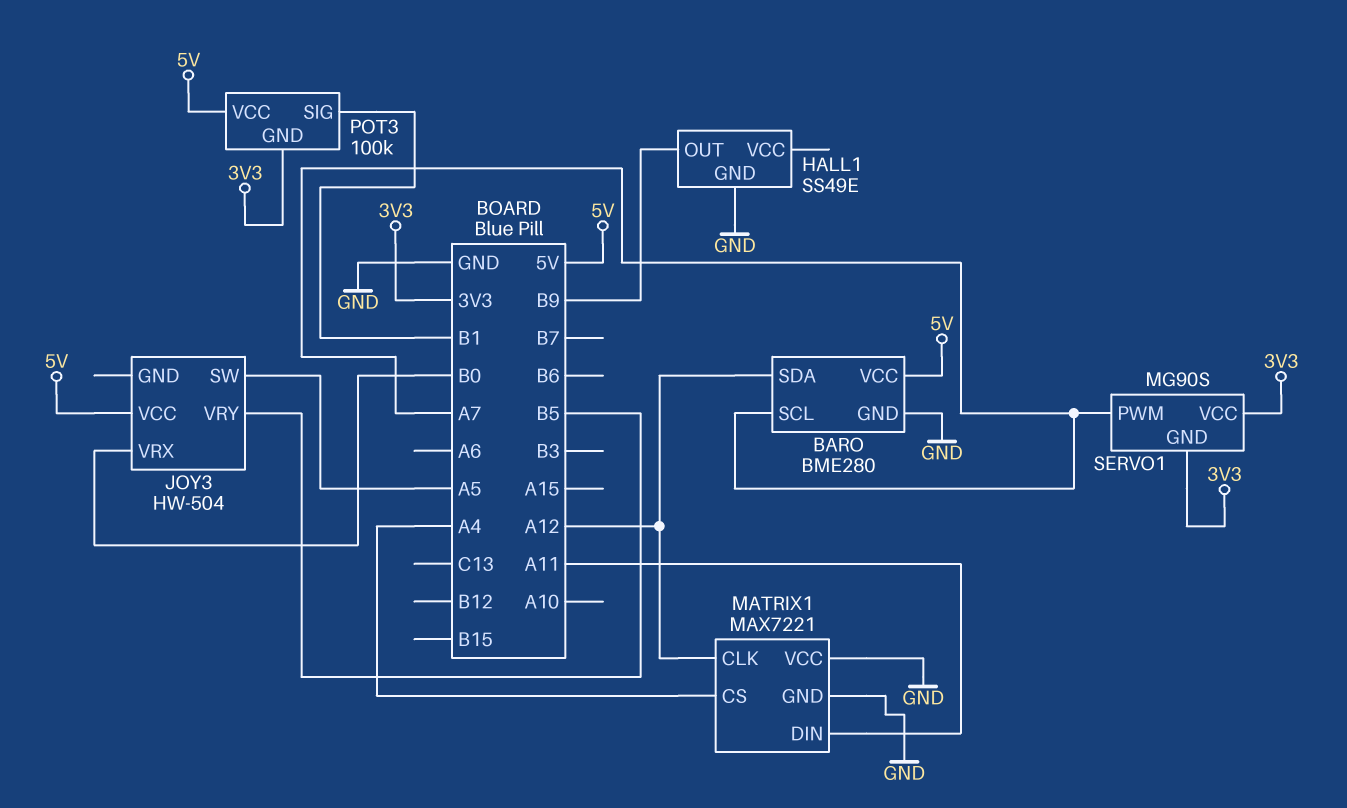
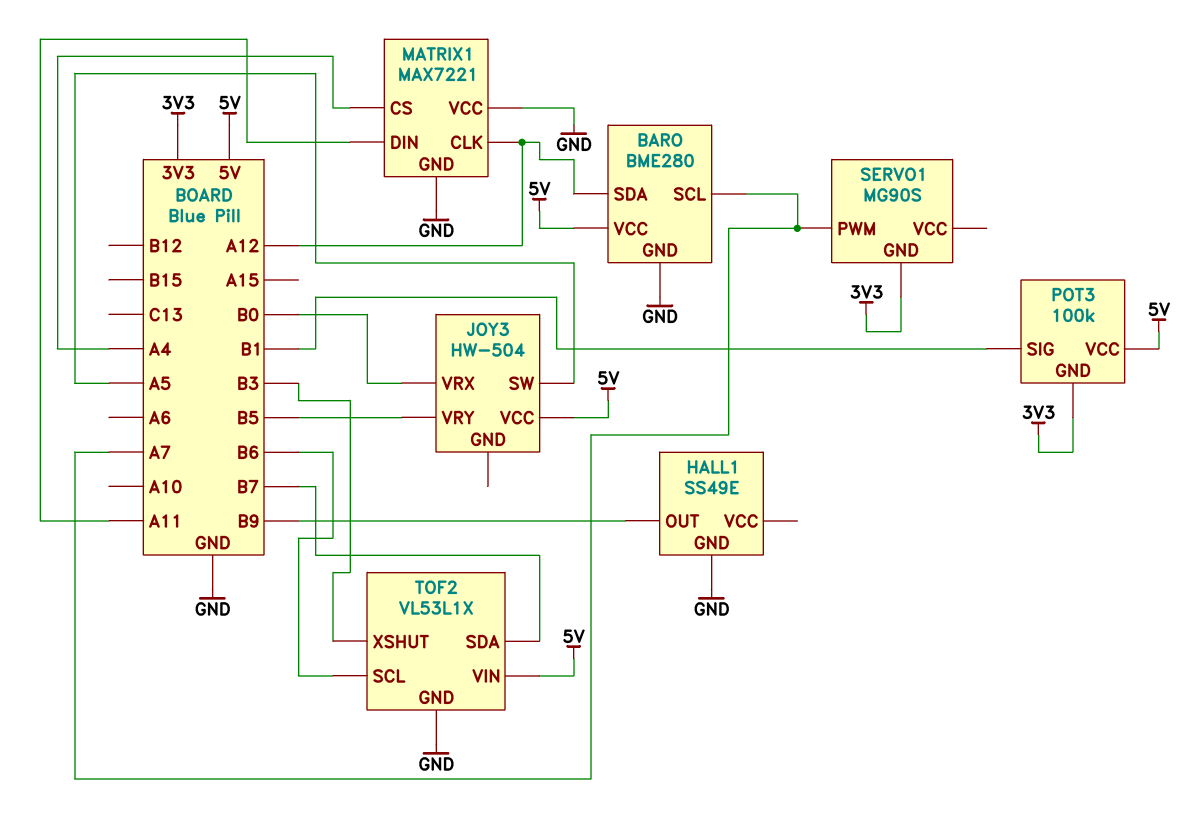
SERVO1 pin VCC: 3V3 -> none
TOF2: none -> VL53L1X
TOF2 pin GND: none -> GND
TOF2 pin SCL: none -> B6
TOF2 pin SDA: none -> B7
TOF2 pin VIN: none -> 5V
TOF2 pin XSHUT: none -> B3

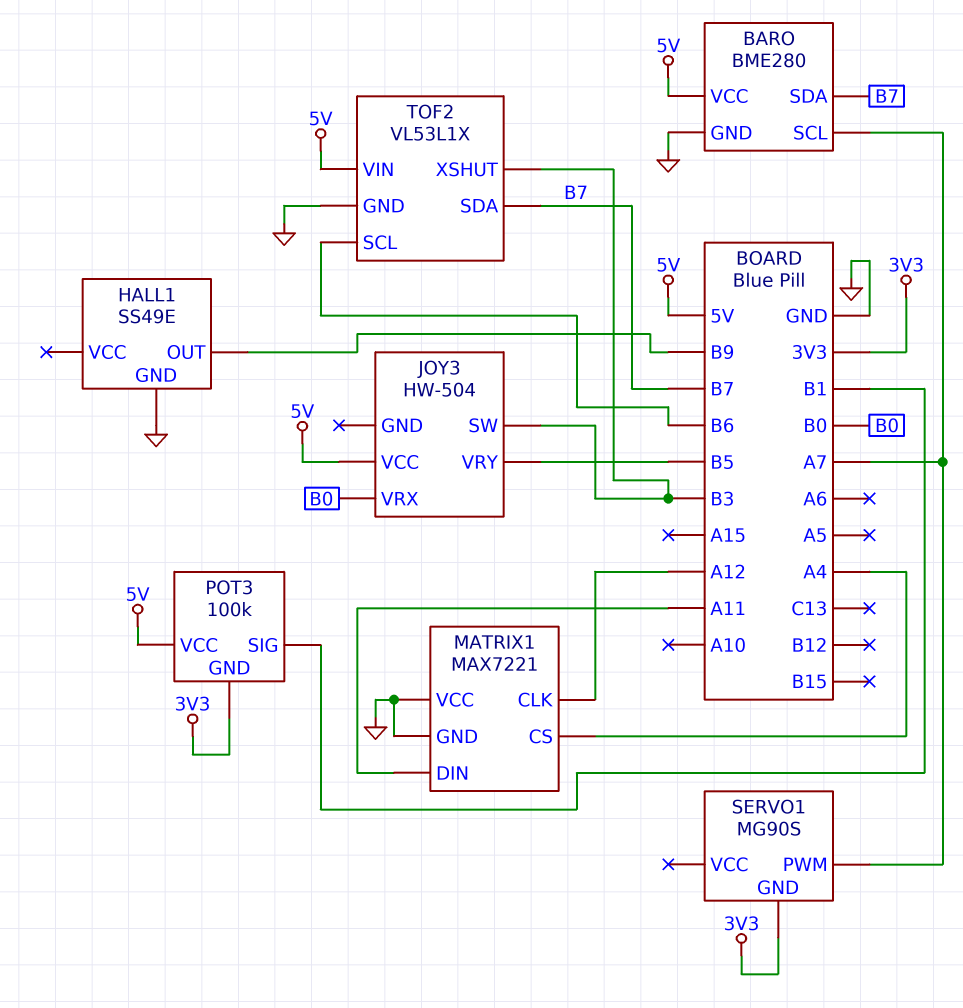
BARO pin SDA: A12 -> B7
JOY3 pin SW: A5 -> B3

